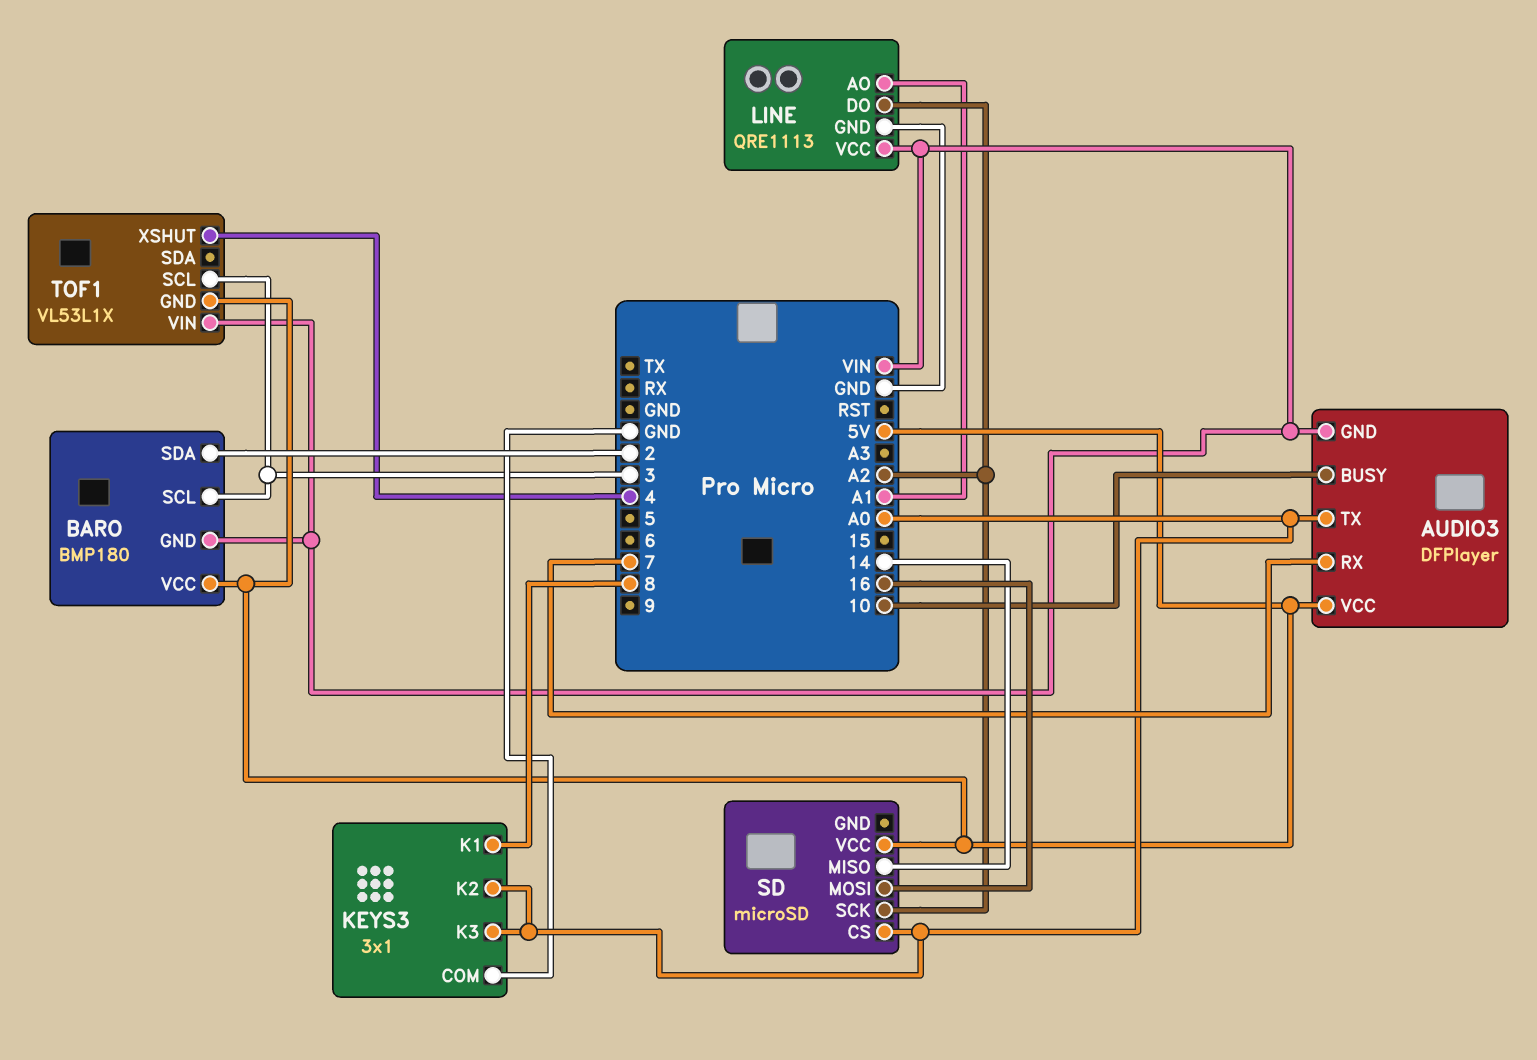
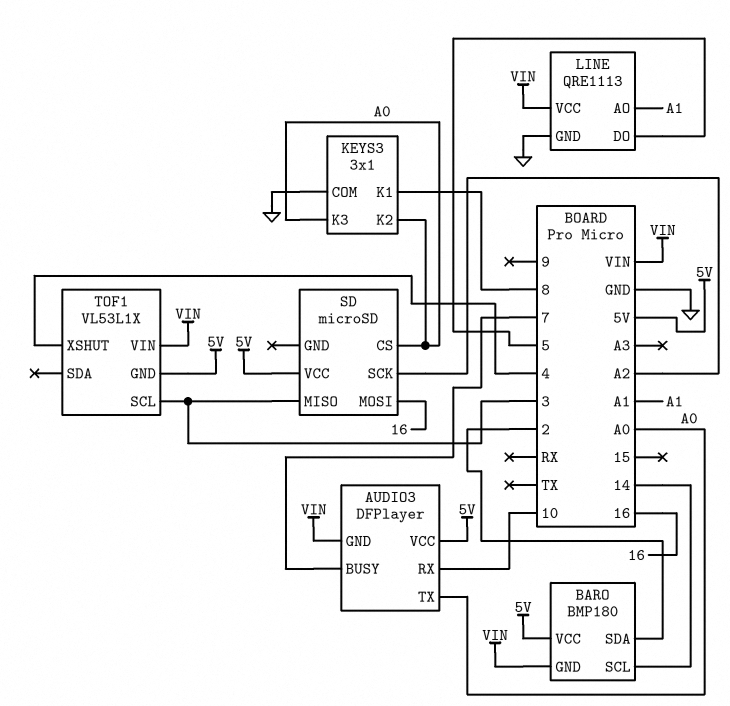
AUDIO3 pin BUSY: 10 -> 7
AUDIO3 pin RX: 7 -> 10
BARO pin SCL: 3 -> 14
LINE pin DO: A2 -> 5
SD pin MISO: 14 -> 3

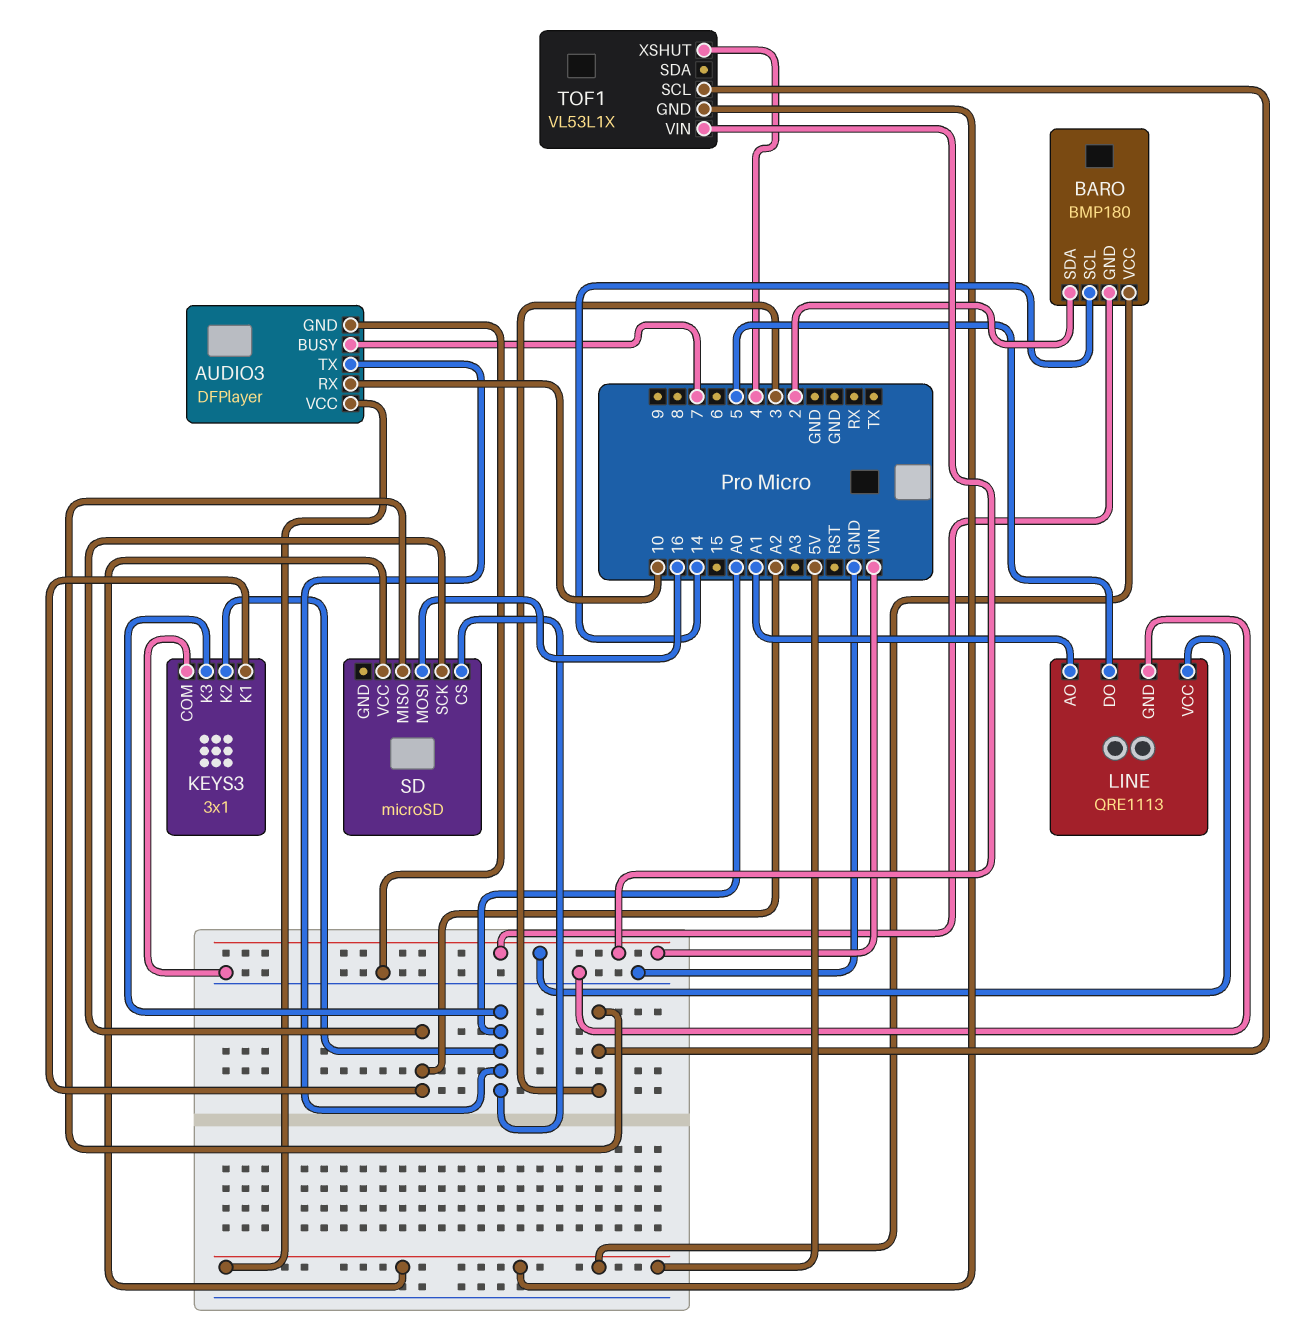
AUDIO3 pin GND: VIN -> GND
KEYS3 pin K1: 8 -> A2

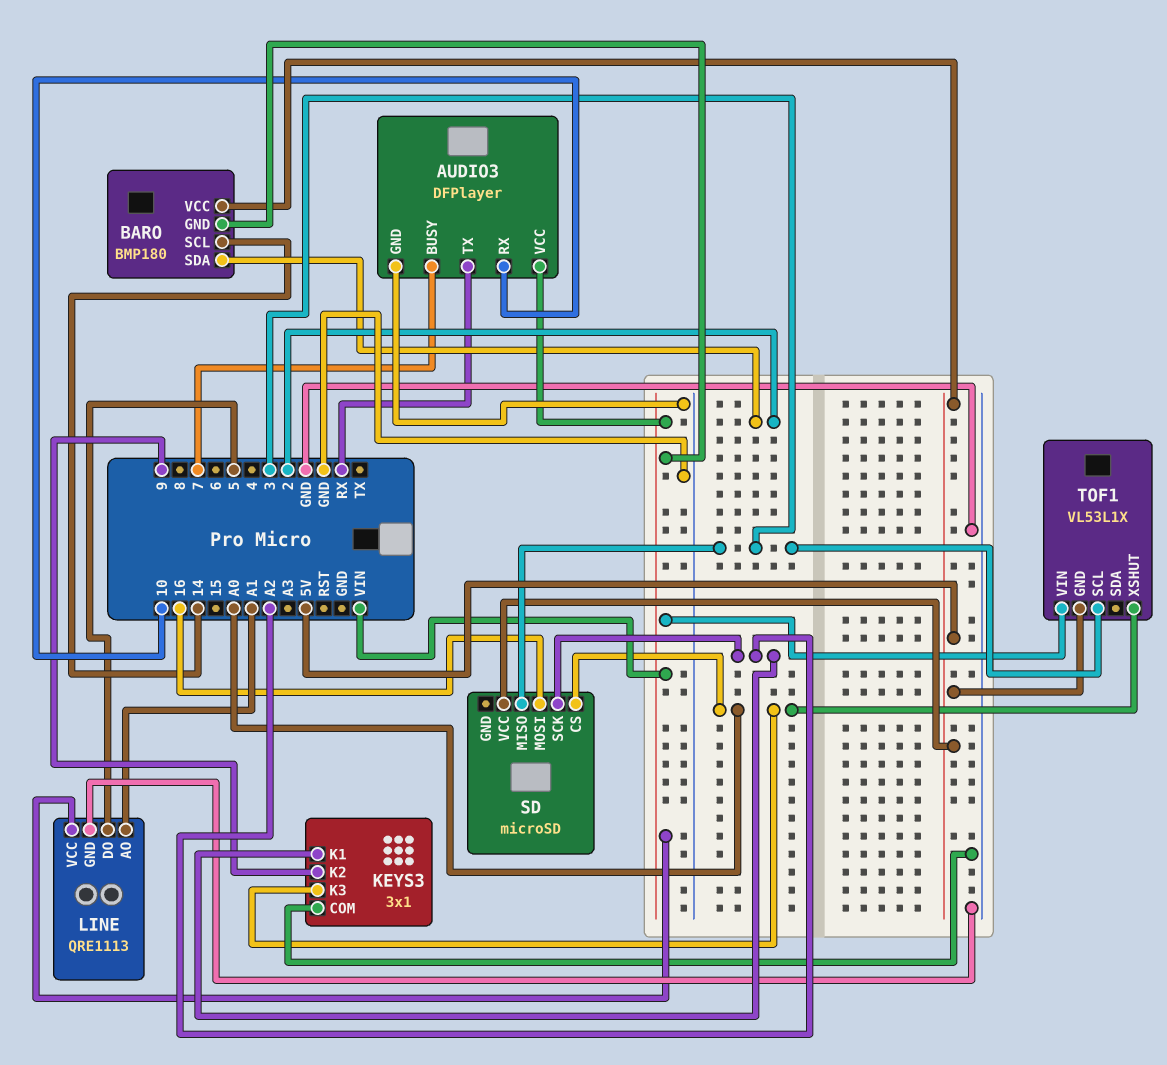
AUDIO3 pin TX: A0 -> RX
AUDIO3 pin VCC: 5V -> VIN
KEYS3 pin K2: A0 -> 9
TOF1 pin XSHUT: 4 -> A0

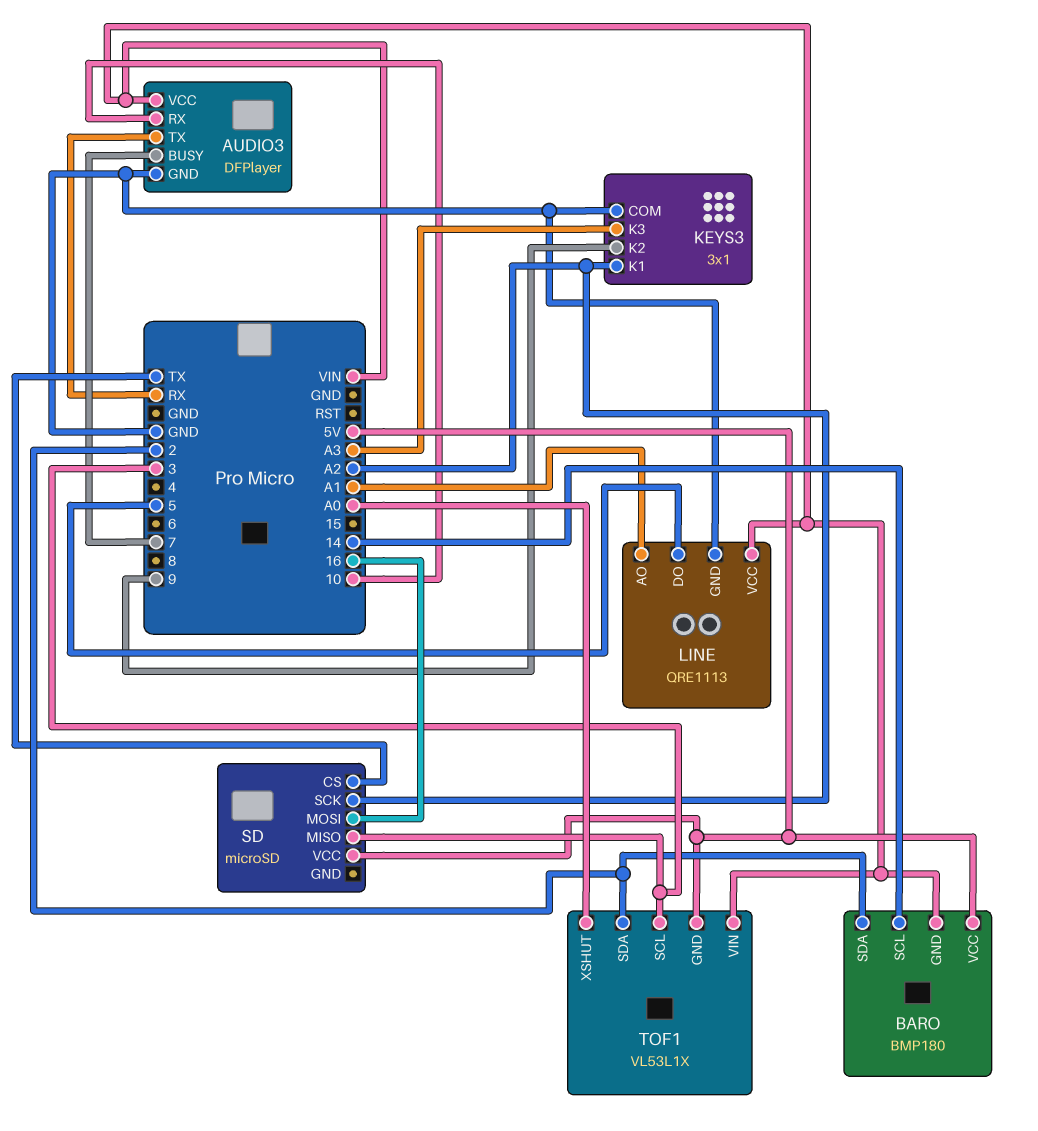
KEYS3 pin K3: A0 -> A3
SD pin CS: A0 -> TX
TOF1 pin SDA: none -> 2

